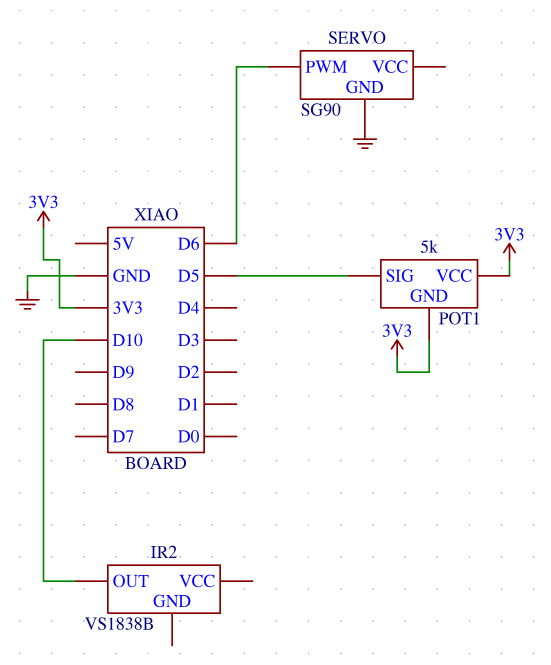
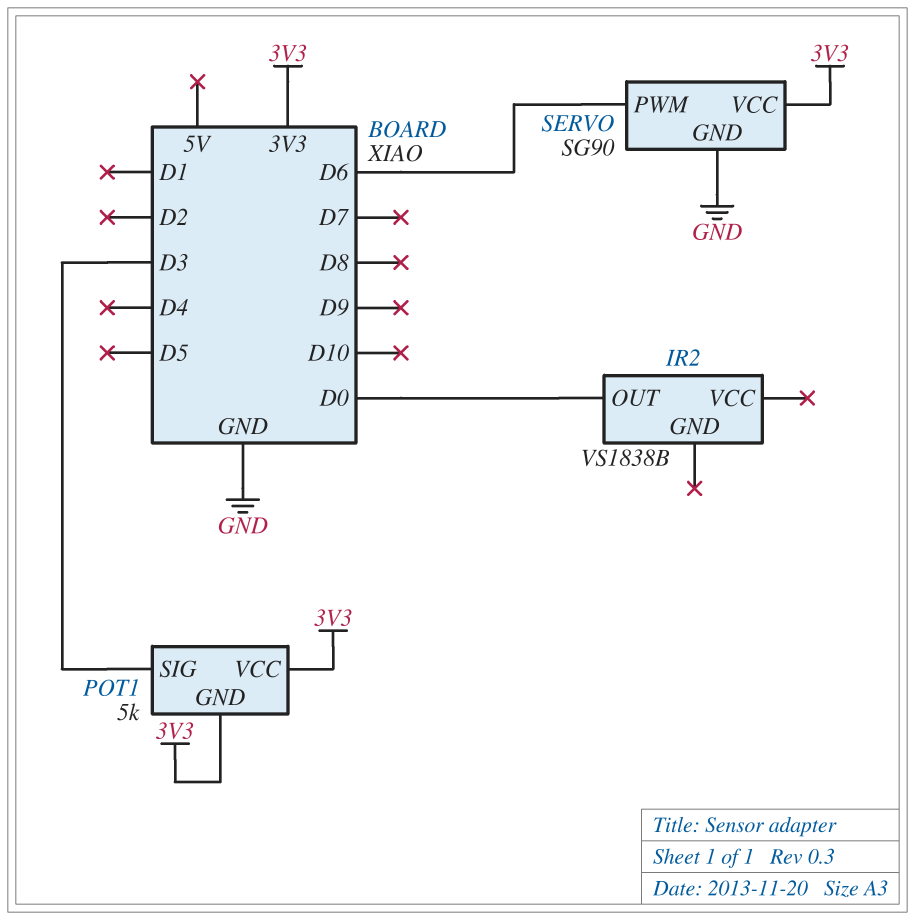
IR2 pin OUT: D10 -> D0
POT1 pin SIG: D5 -> D3
SERVO pin VCC: none -> 3V3

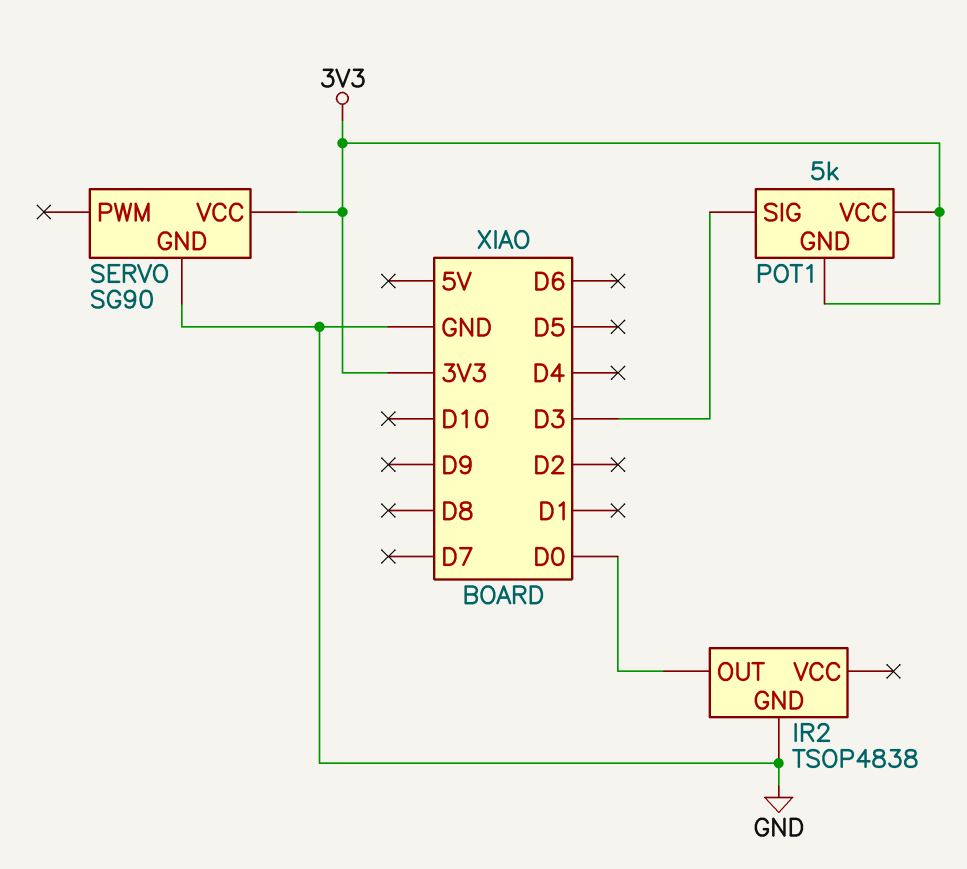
IR2: VS1838B -> TSOP4838
IR2 pin GND: none -> GND
SERVO pin PWM: D6 -> none

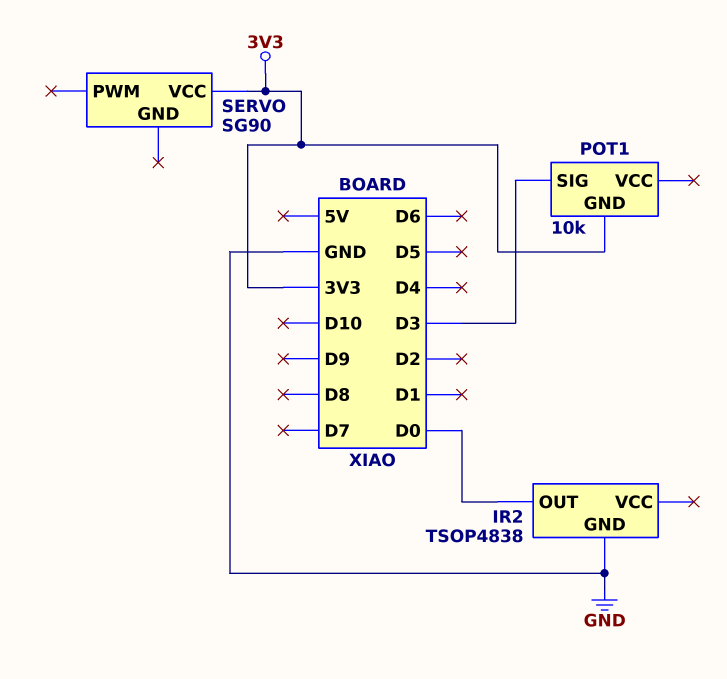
POT1: 5k -> 10k
POT1 pin VCC: 3V3 -> none
SERVO pin GND: GND -> none

